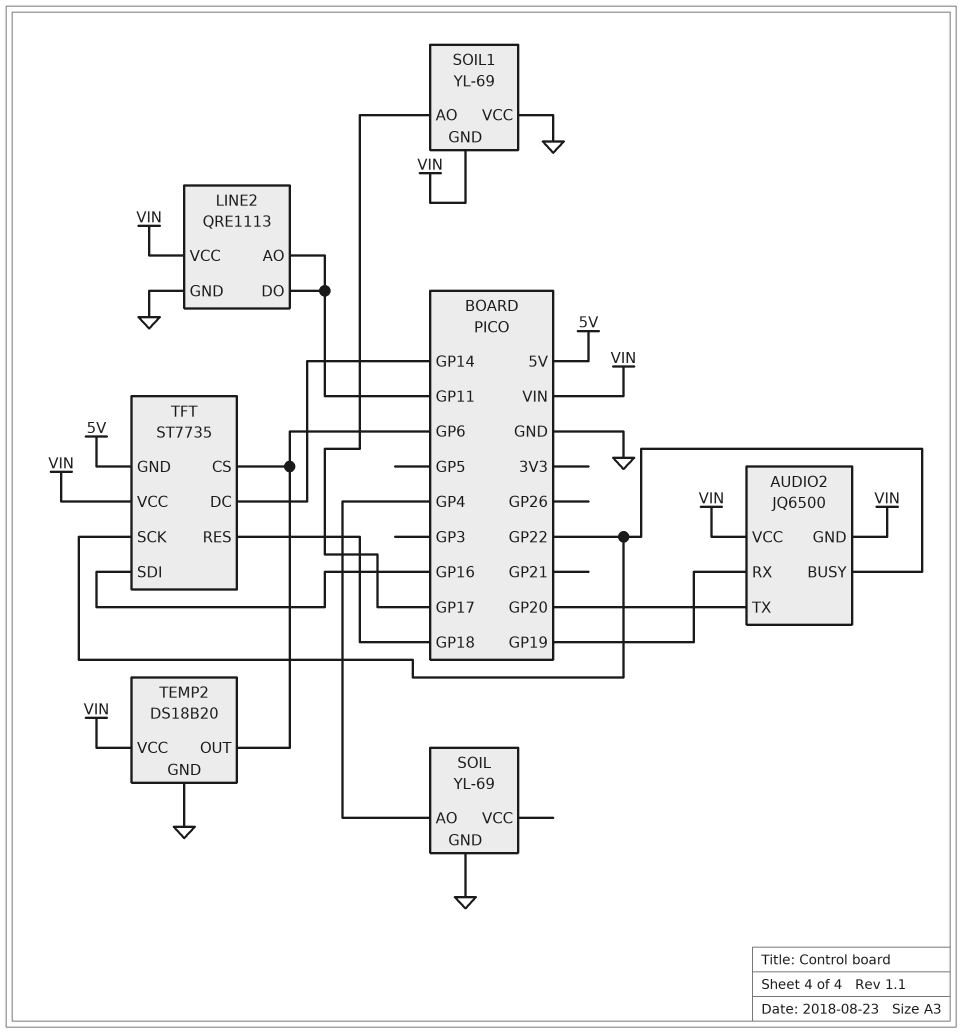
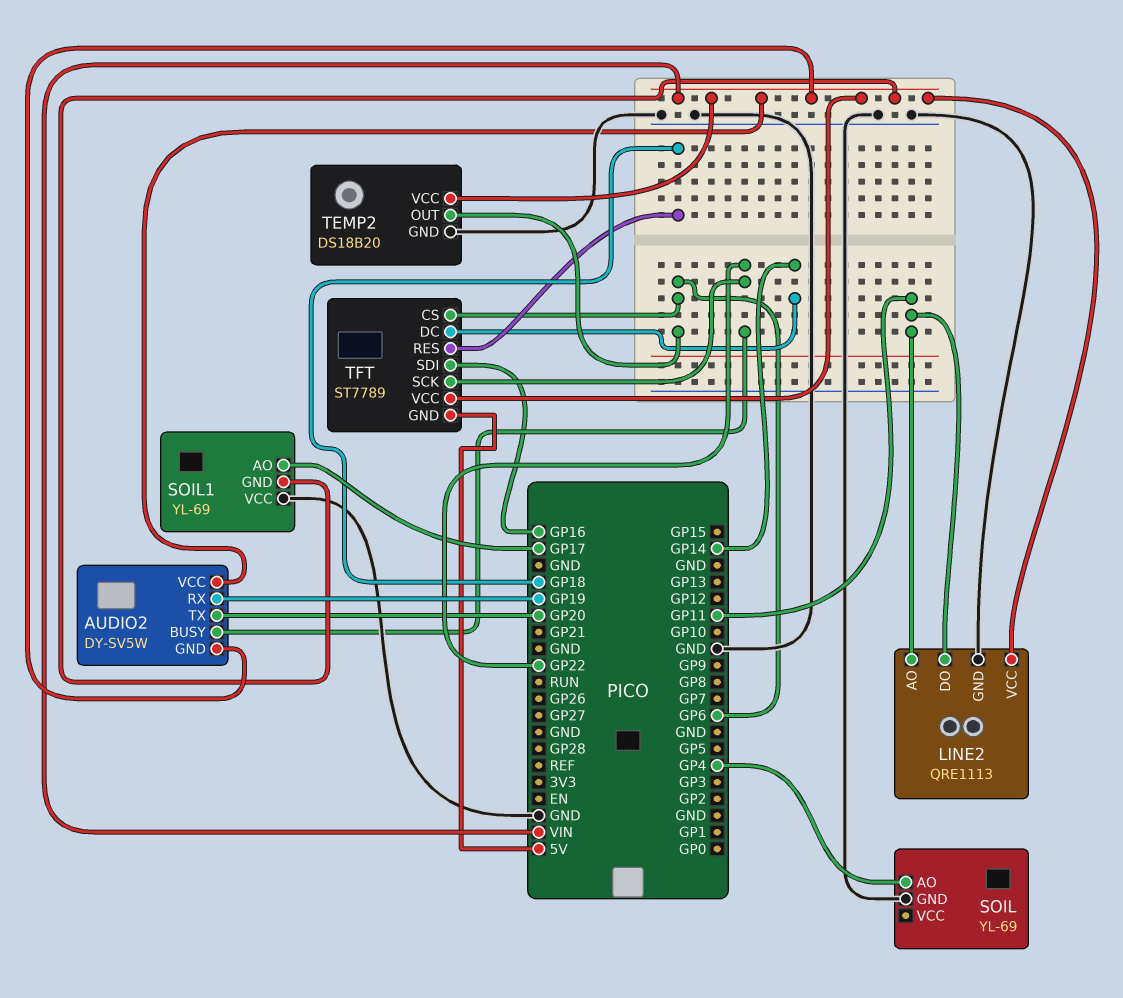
AUDIO2: JQ6500 -> DY-SV5W
TFT: ST7735 -> ST7789

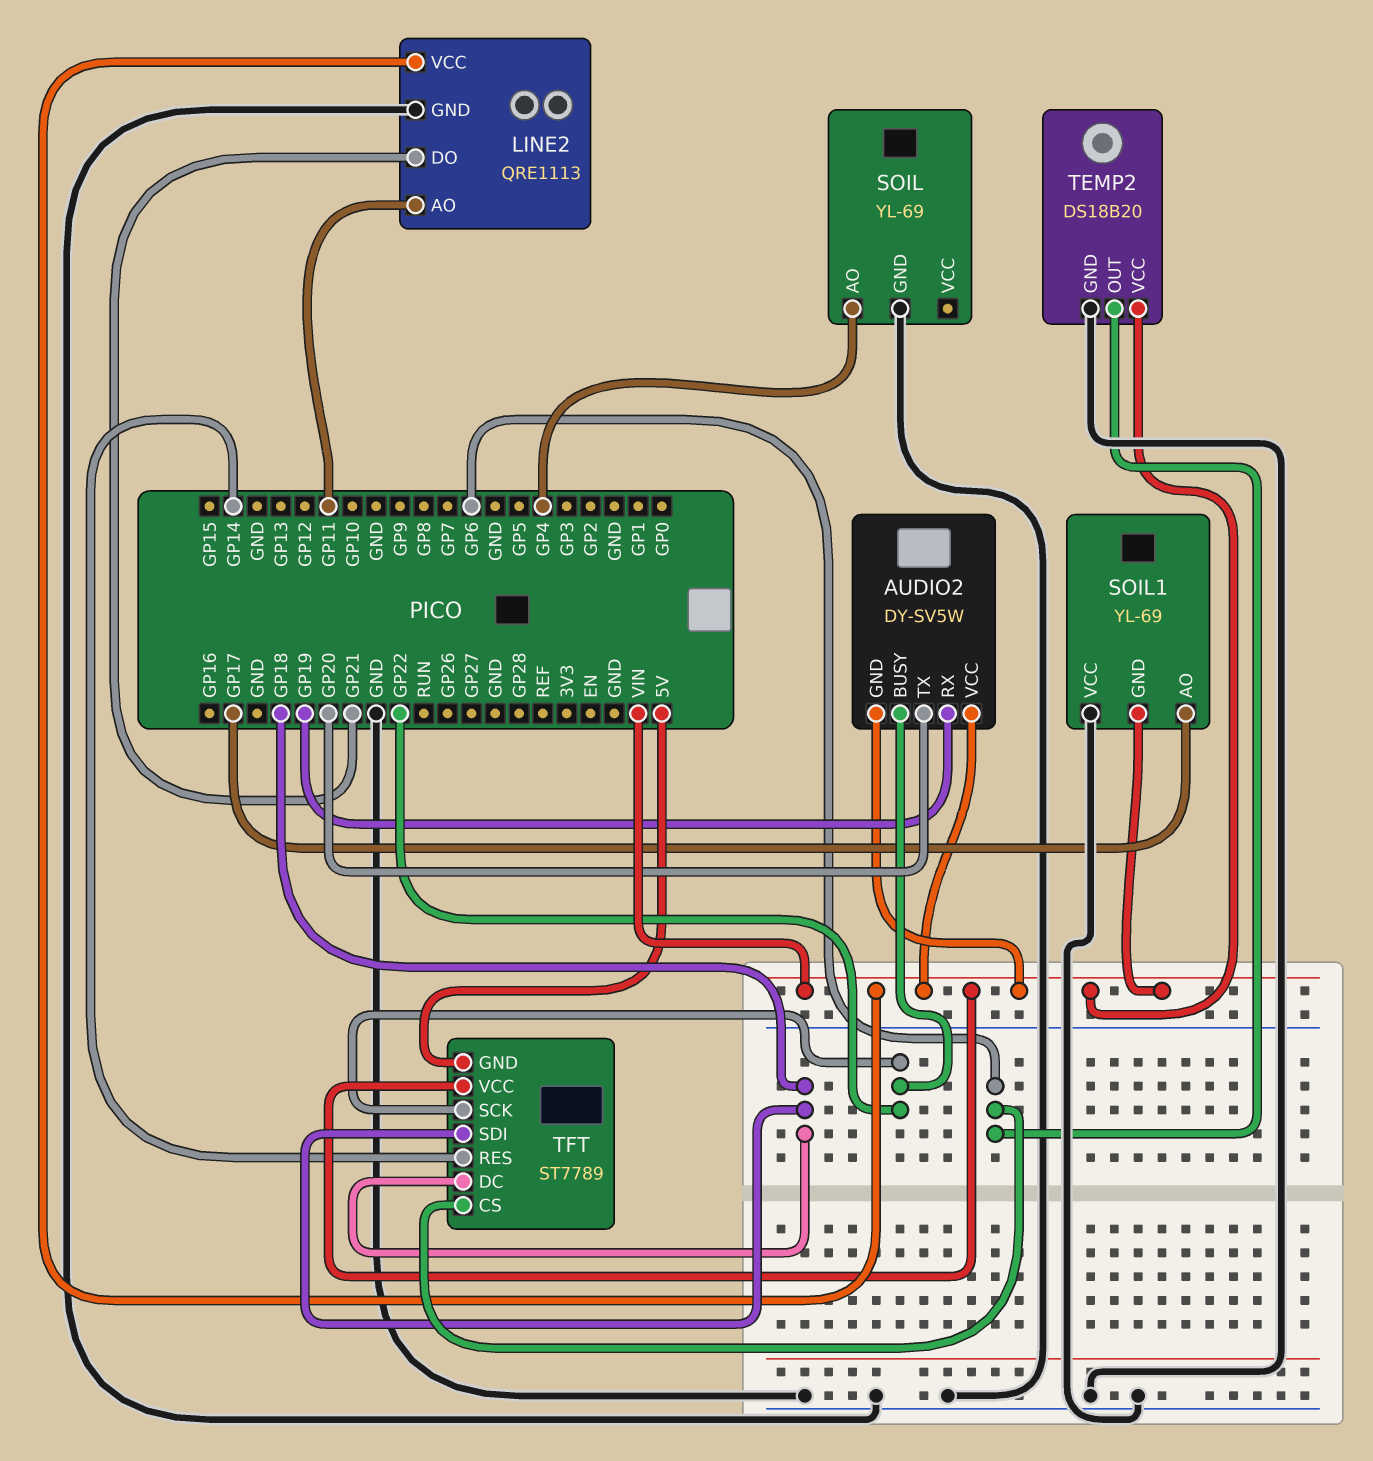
LINE2 pin DO: GP11 -> GP21
TFT pin DC: GP14 -> GP18
TFT pin RES: GP18 -> GP14
TFT pin SDI: GP16 -> GP18

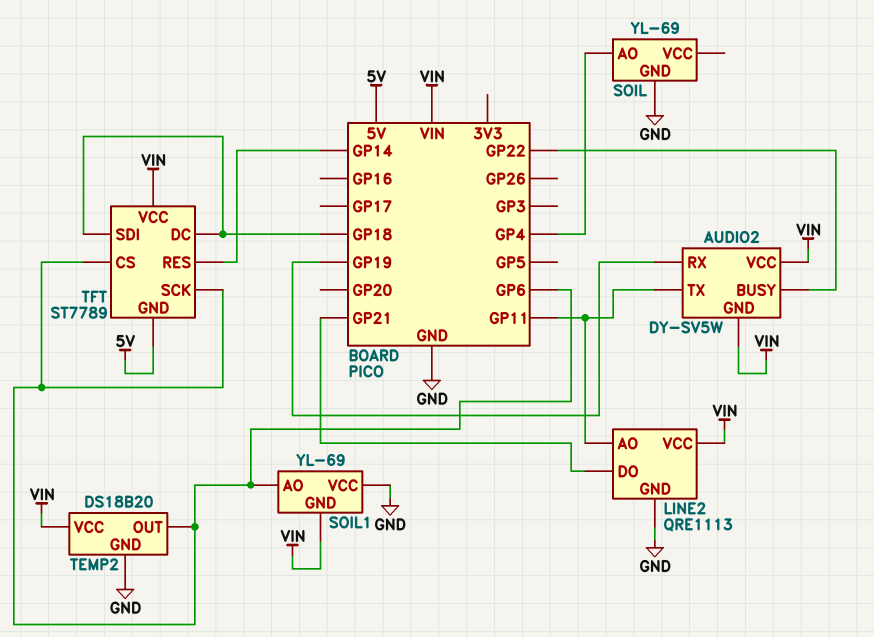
AUDIO2 pin TX: GP20 -> GP11
SOIL1 pin AO: GP17 -> GP6
TFT pin SCK: GP22 -> GP6

